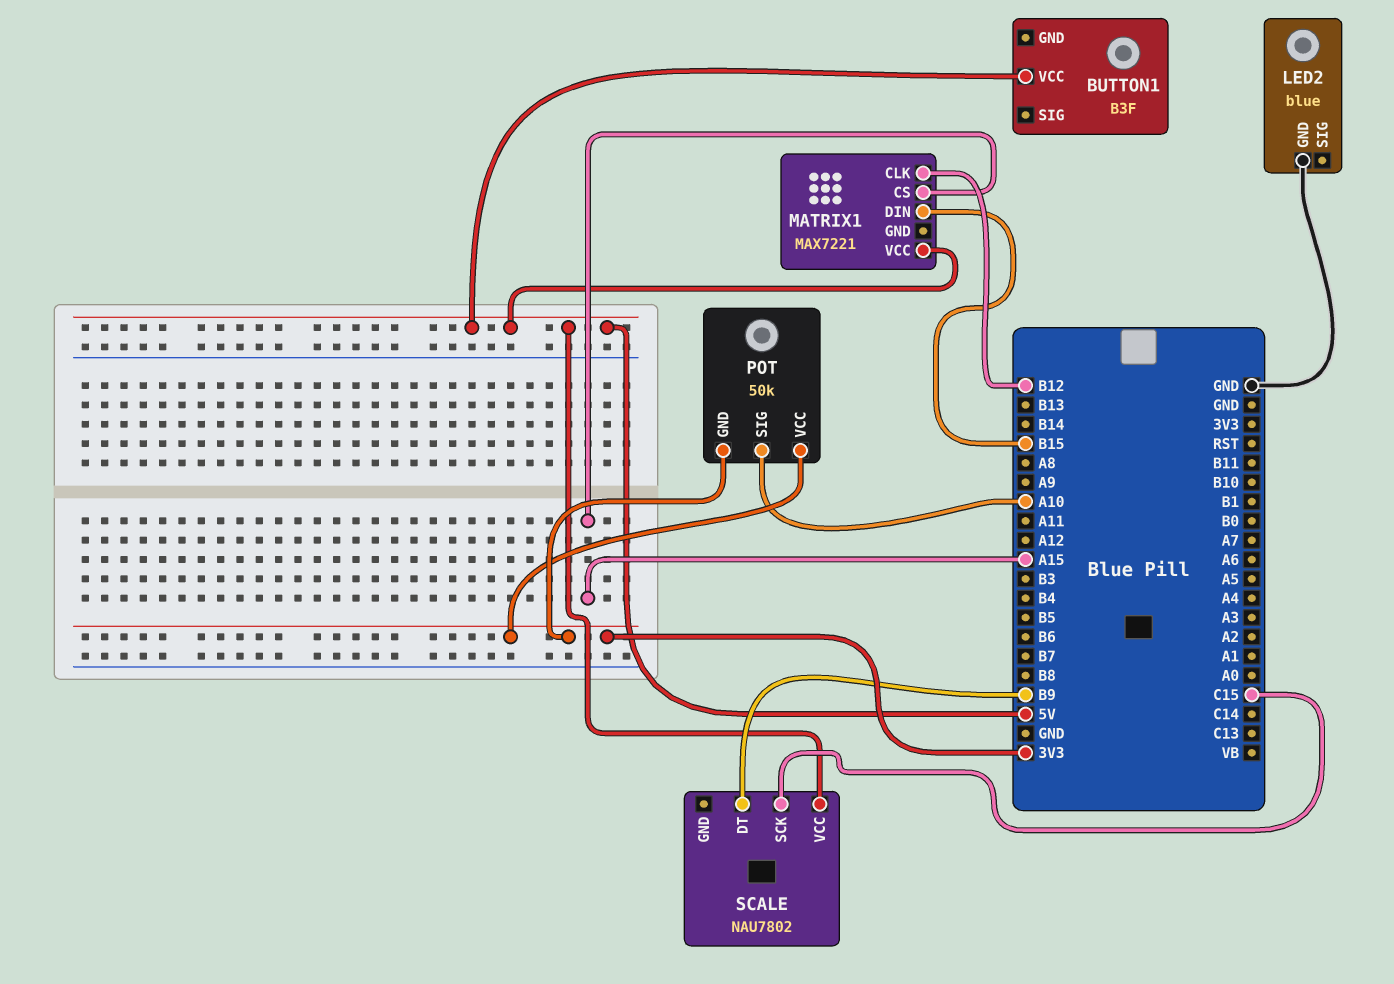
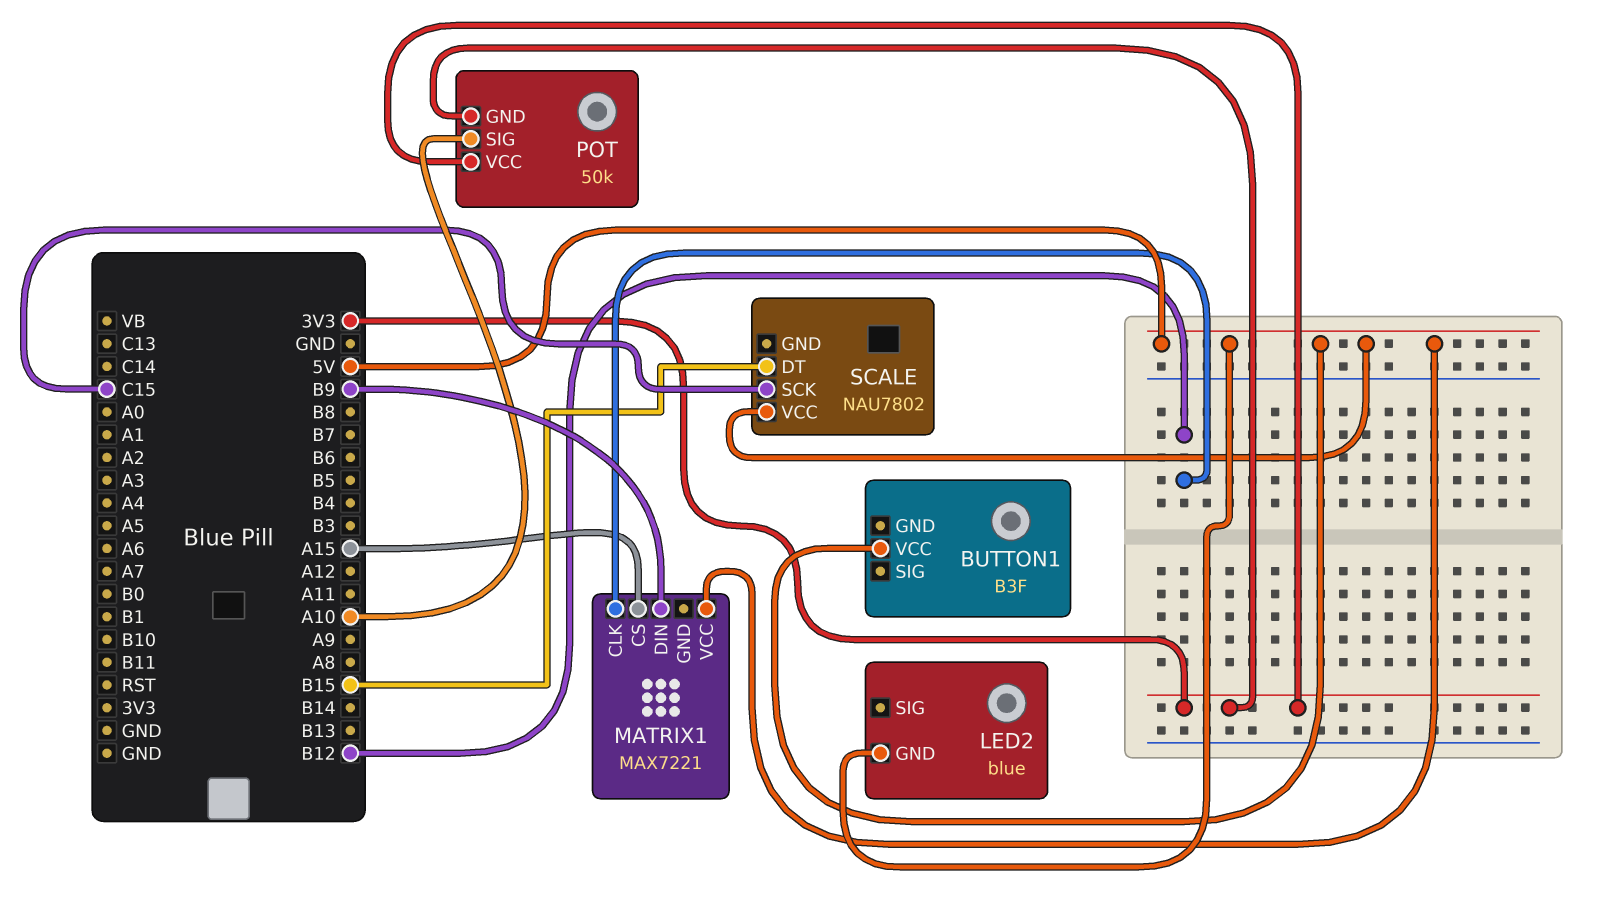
LED2 pin GND: GND -> 5V
MATRIX1 pin DIN: B15 -> B9
SCALE pin DT: B9 -> B15

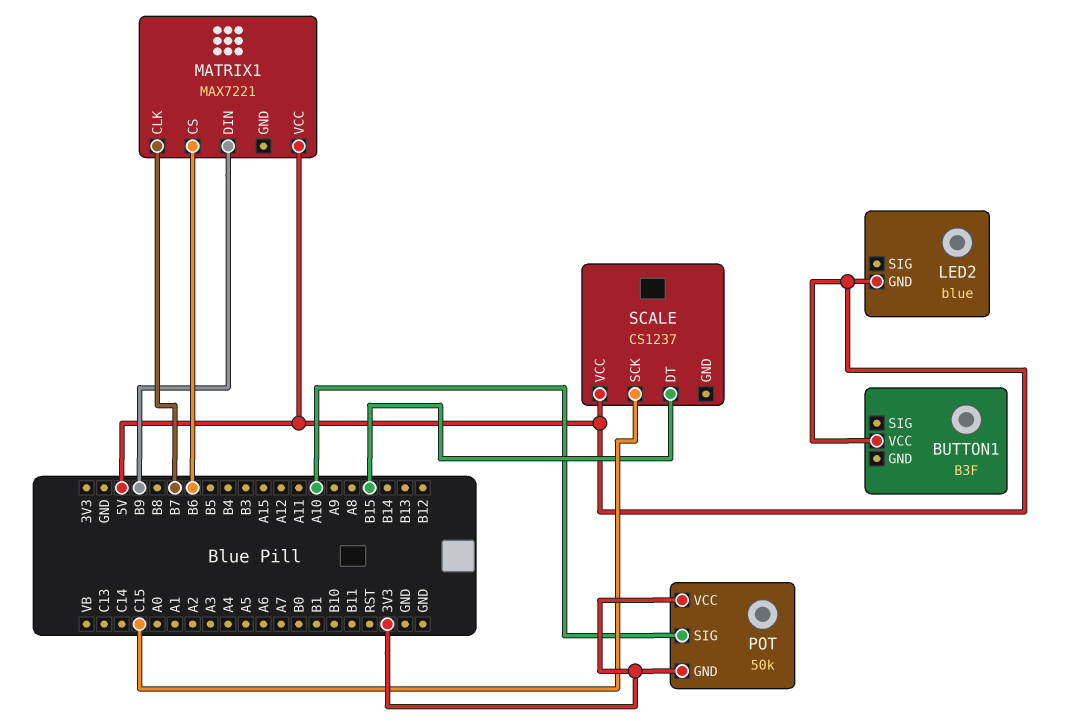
MATRIX1 pin CLK: B12 -> B7
MATRIX1 pin CS: A15 -> B6
SCALE: NAU7802 -> CS1237

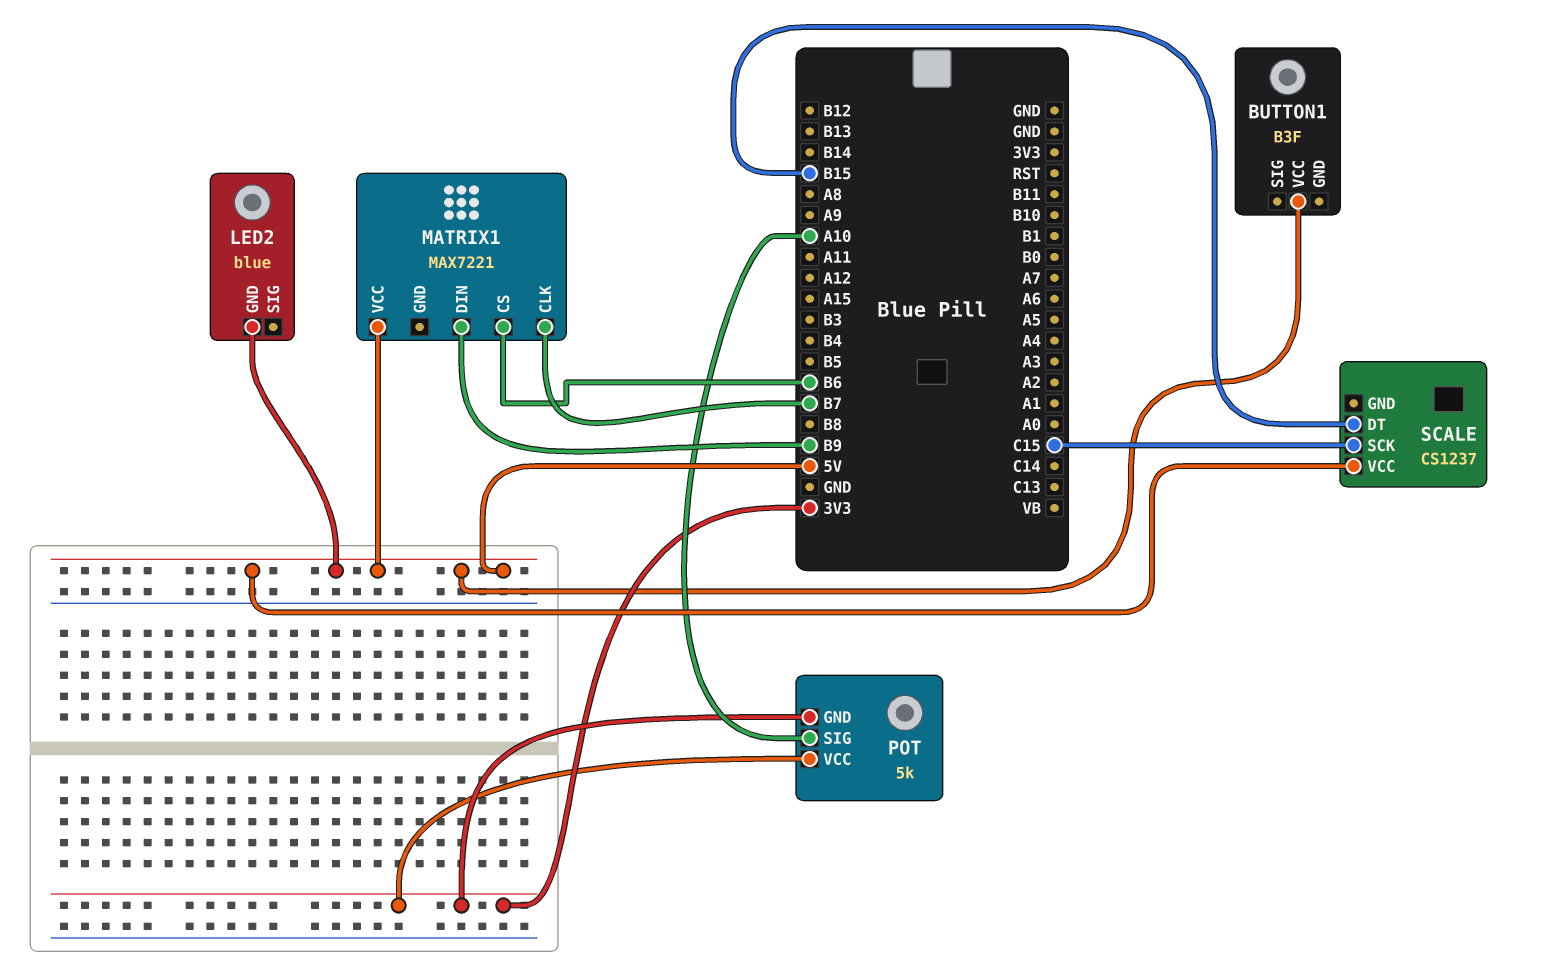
POT: 50k -> 5k

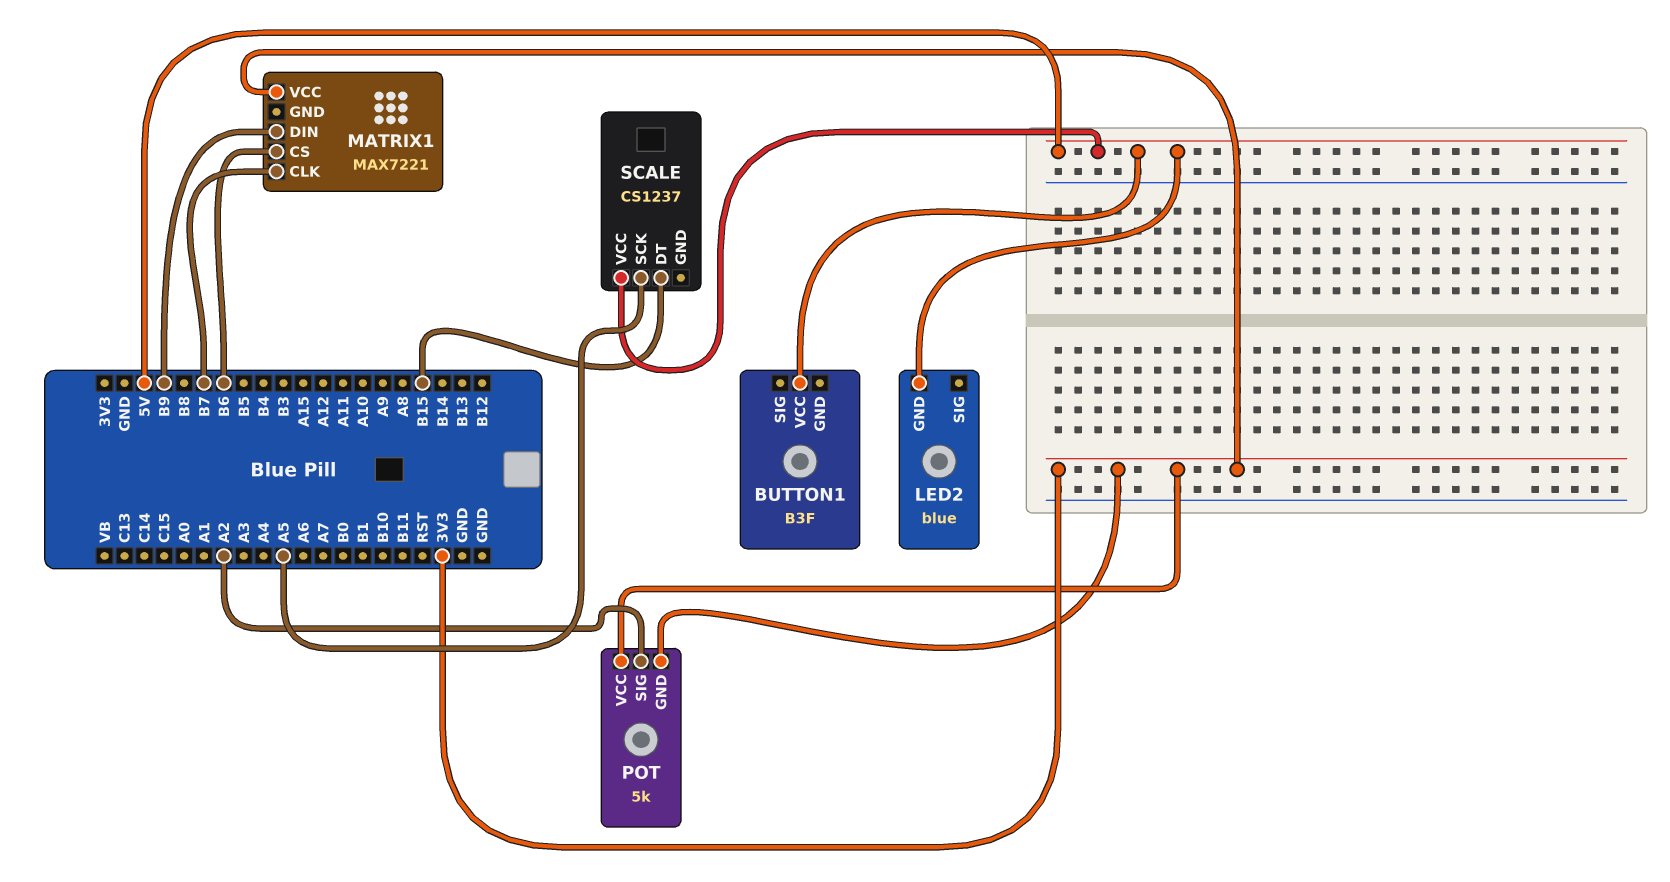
MATRIX1 pin VCC: 5V -> 3V3
POT pin SIG: A10 -> A2
SCALE pin SCK: C15 -> A5

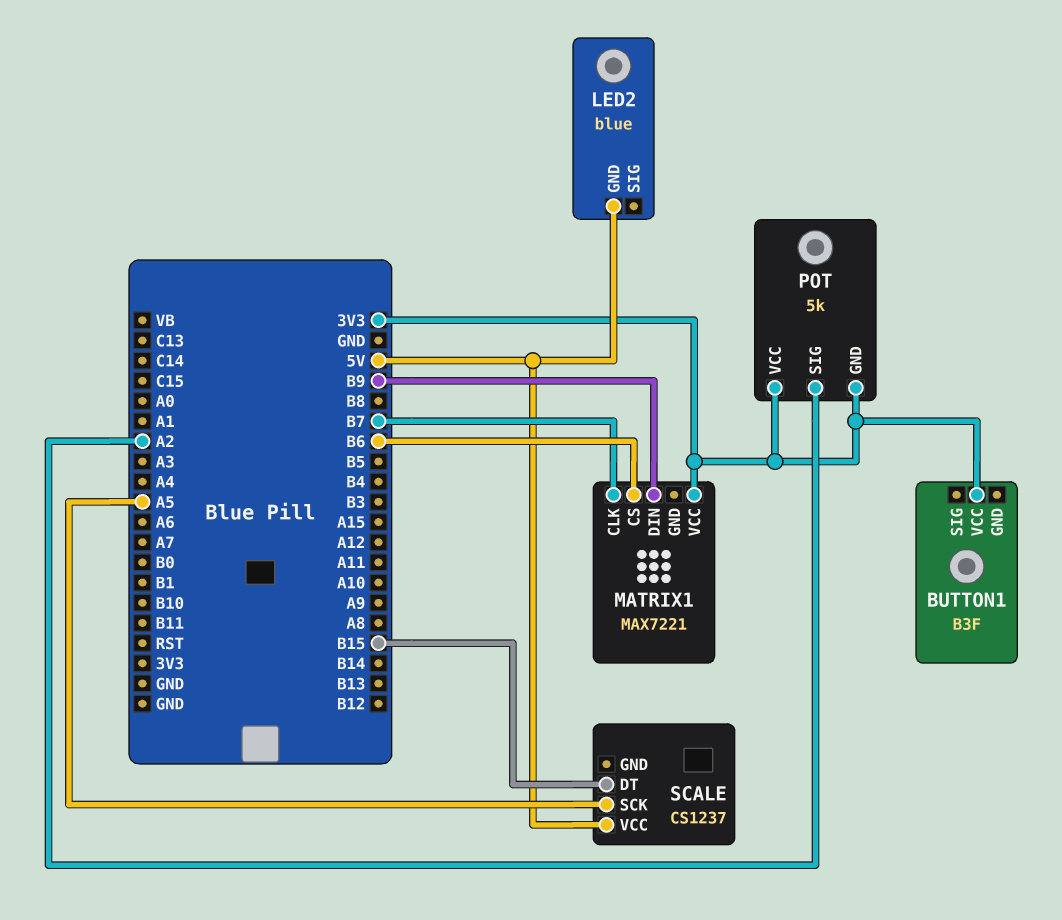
BUTTON1 pin VCC: 5V -> 3V3

